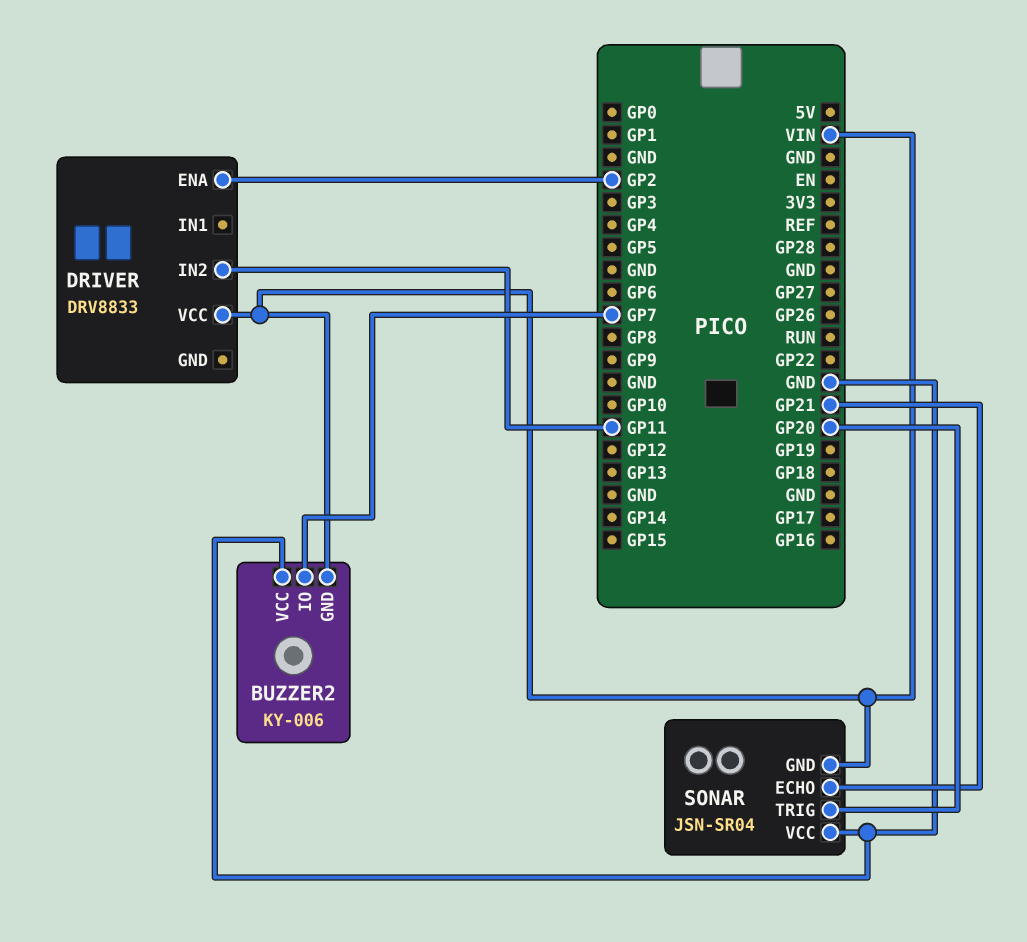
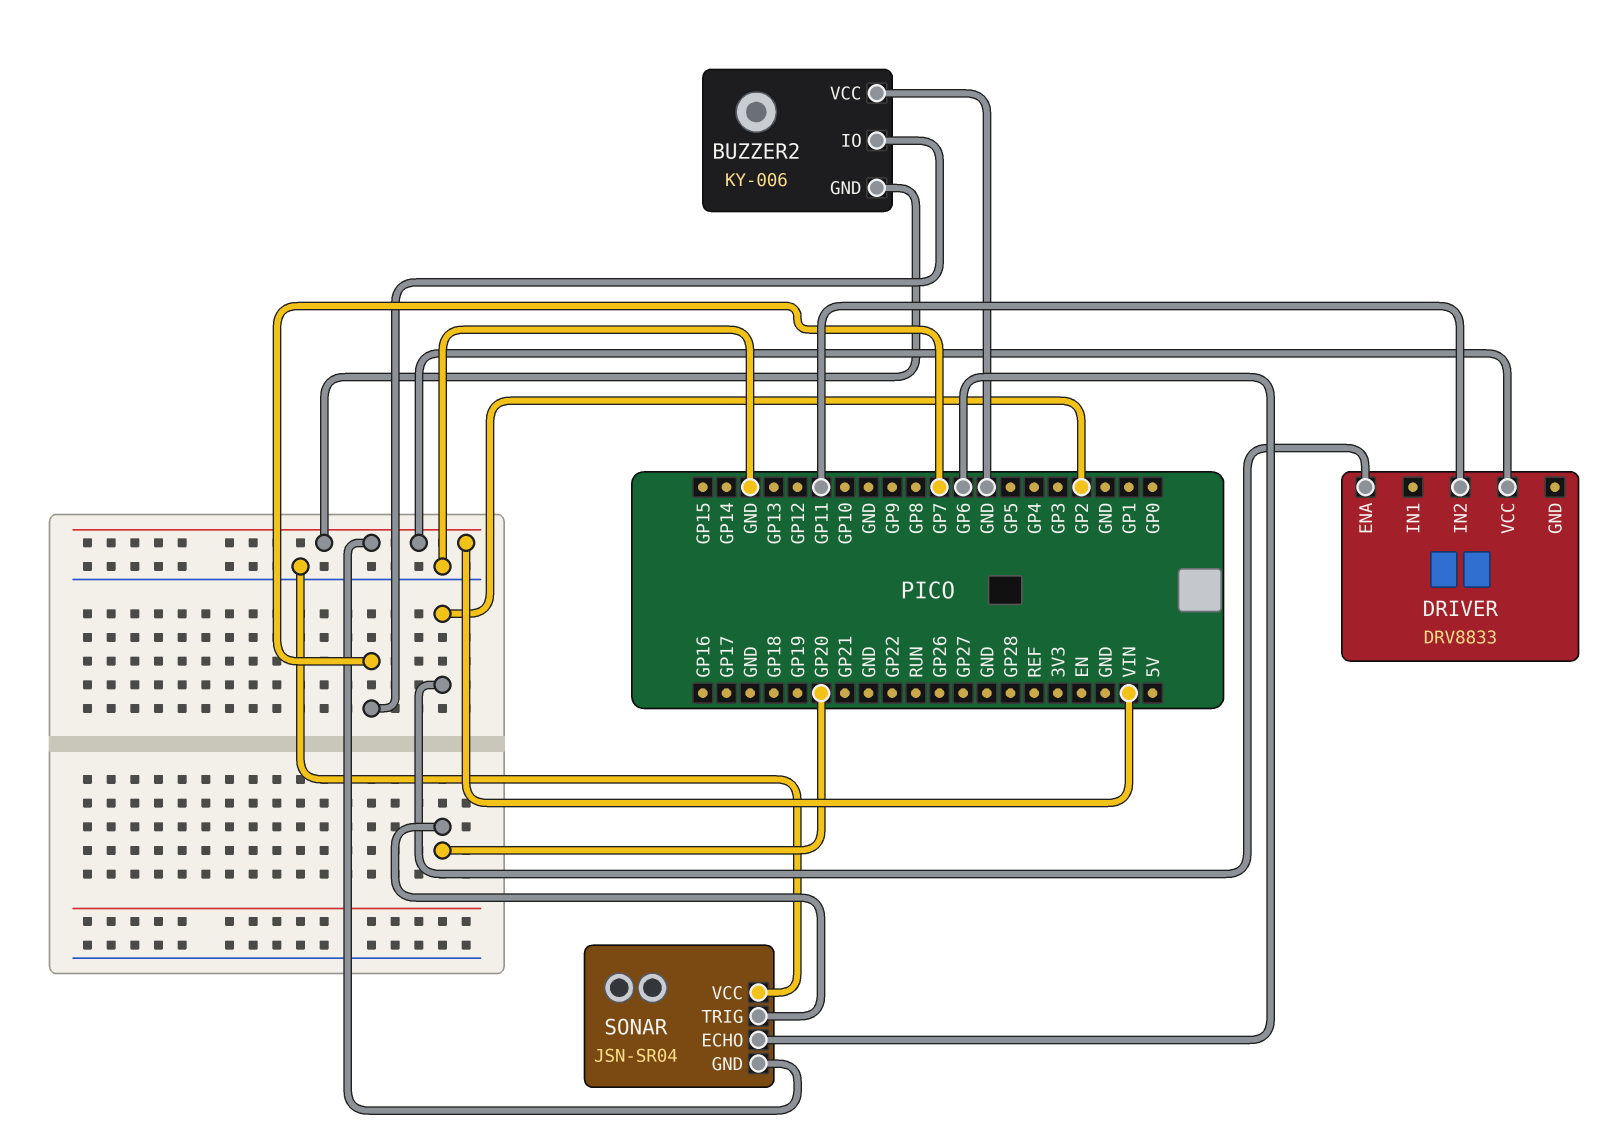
SONAR pin ECHO: GP21 -> GP6

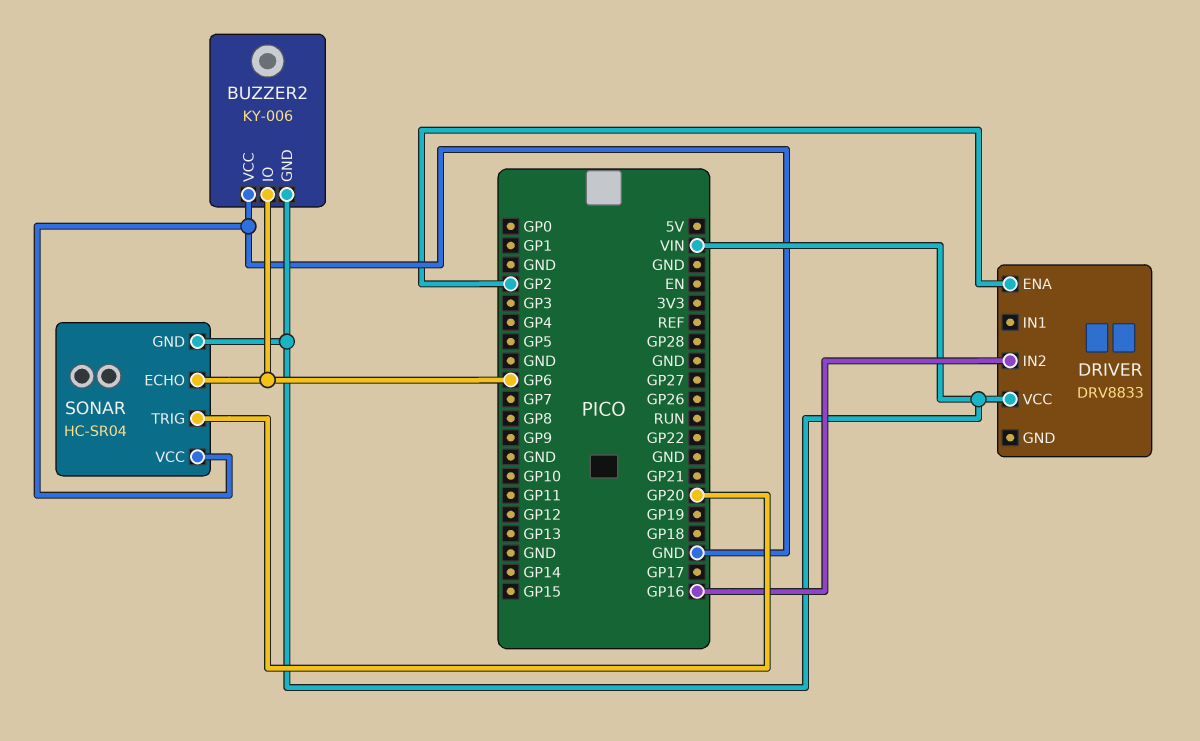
BUZZER2 pin IO: GP7 -> GP6
DRIVER pin IN2: GP11 -> GP16
SONAR: JSN-SR04 -> HC-SR04

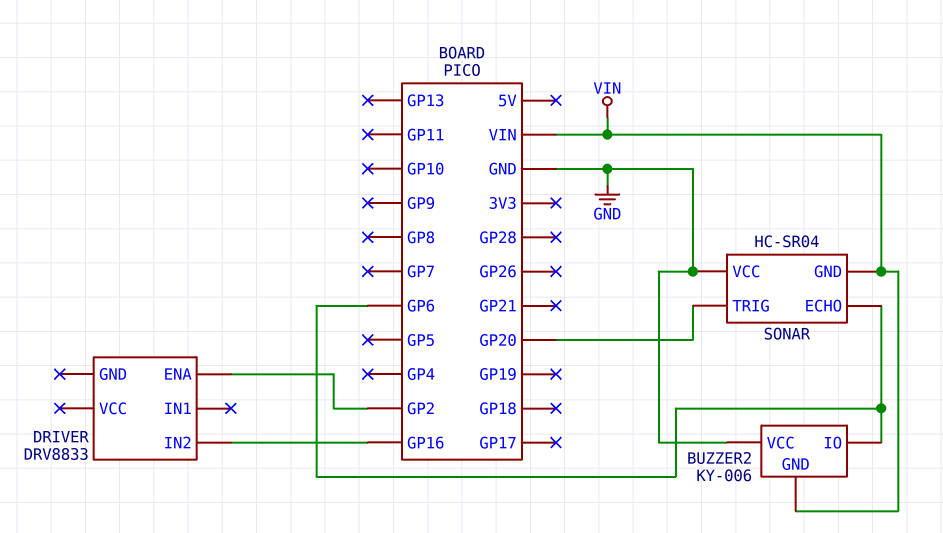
DRIVER pin VCC: VIN -> none

